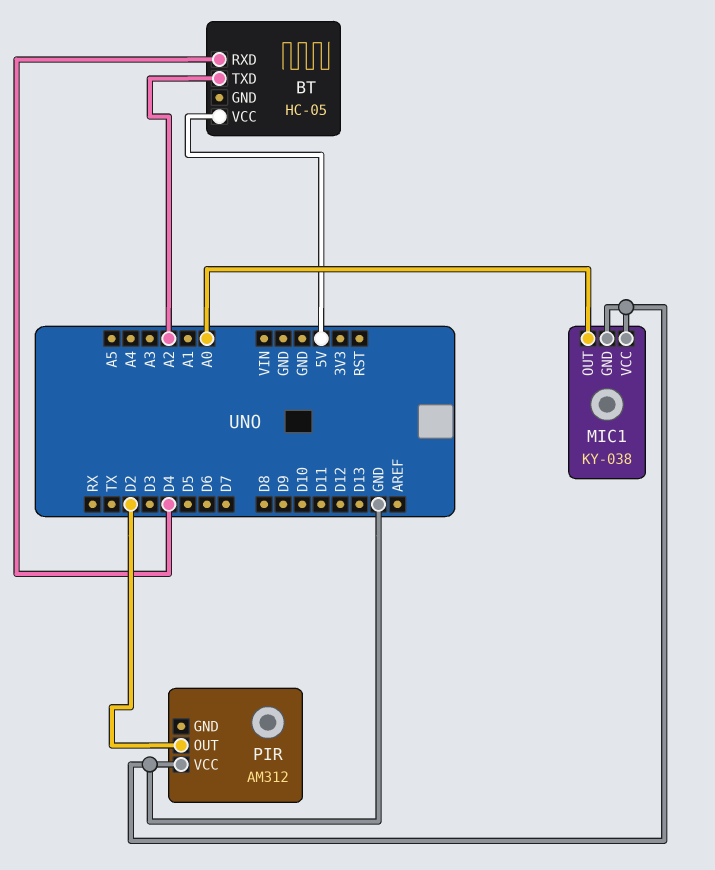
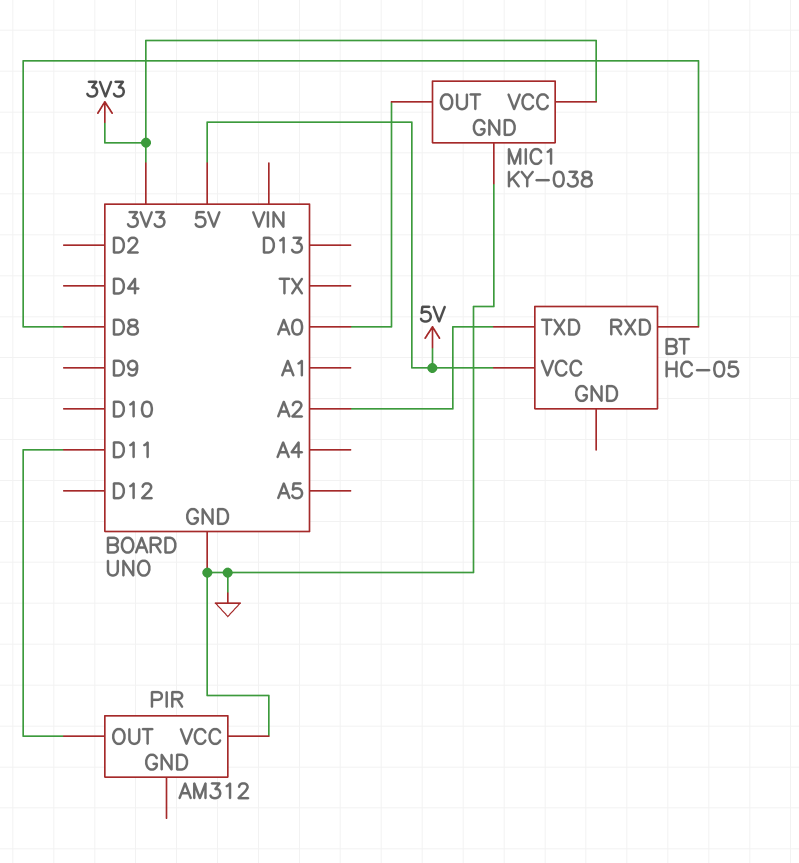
BT pin RXD: D4 -> D8
MIC1 pin VCC: GND -> 3V3
PIR pin OUT: D2 -> D11

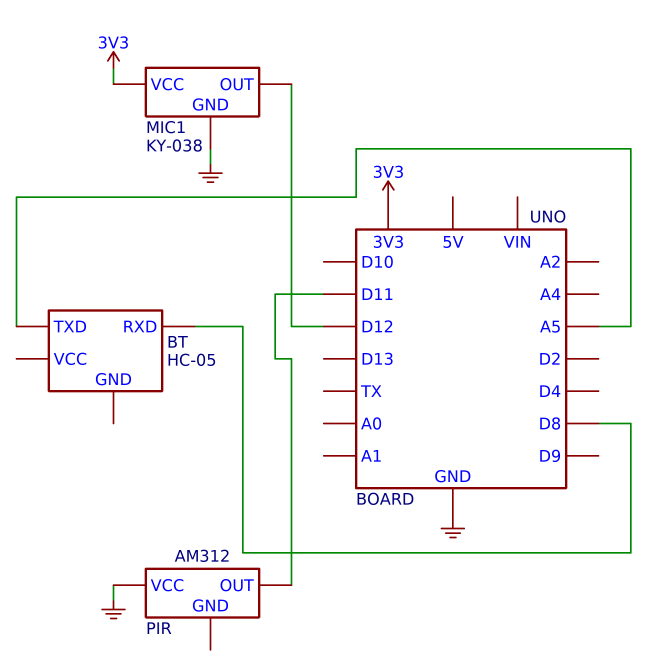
BT pin TXD: A2 -> A5
BT pin VCC: 5V -> none
MIC1 pin OUT: A0 -> D12

